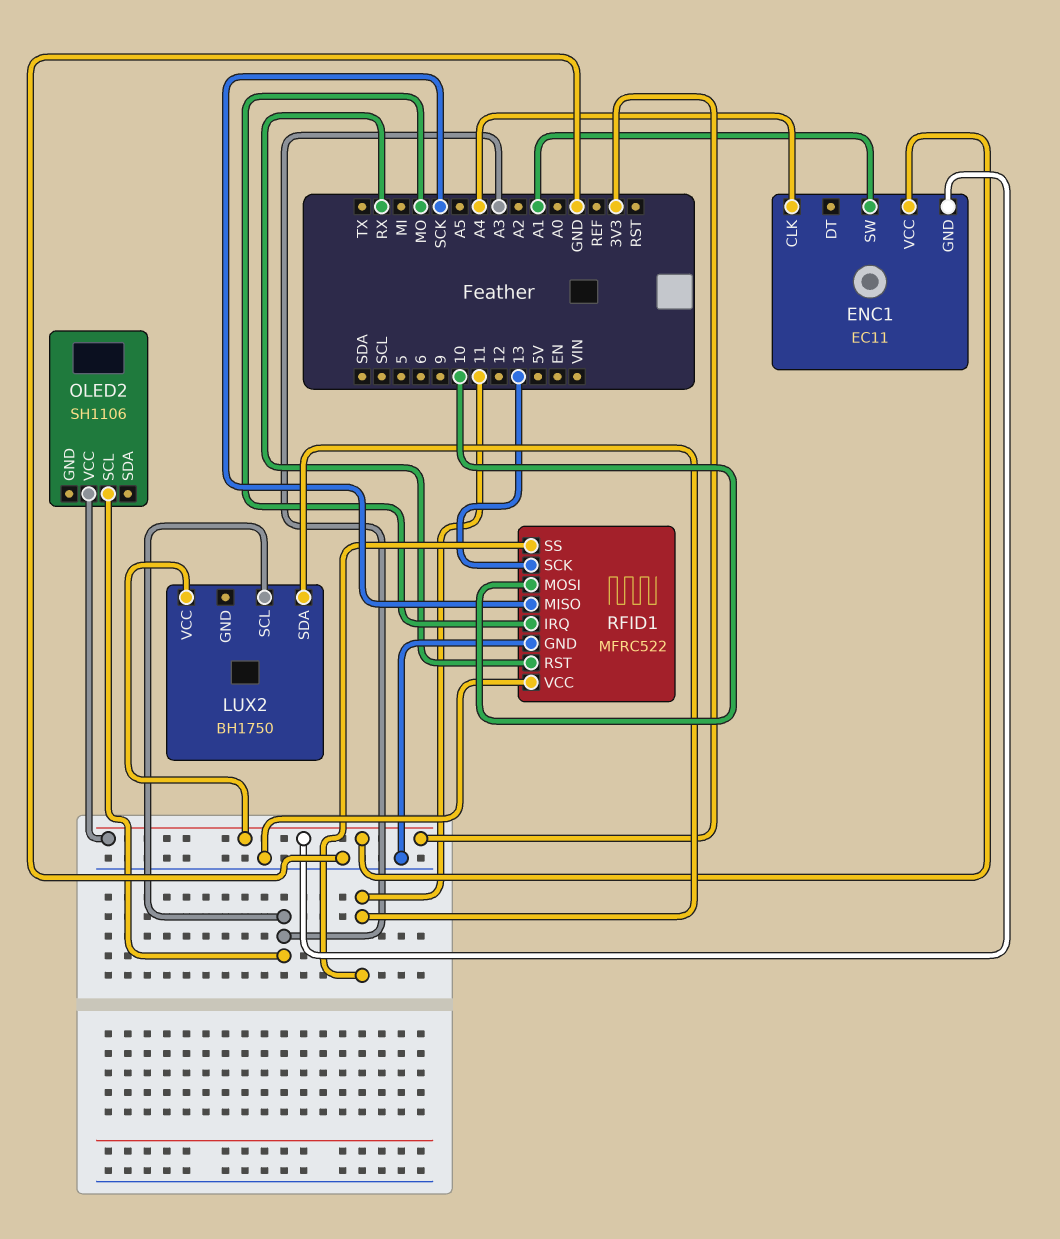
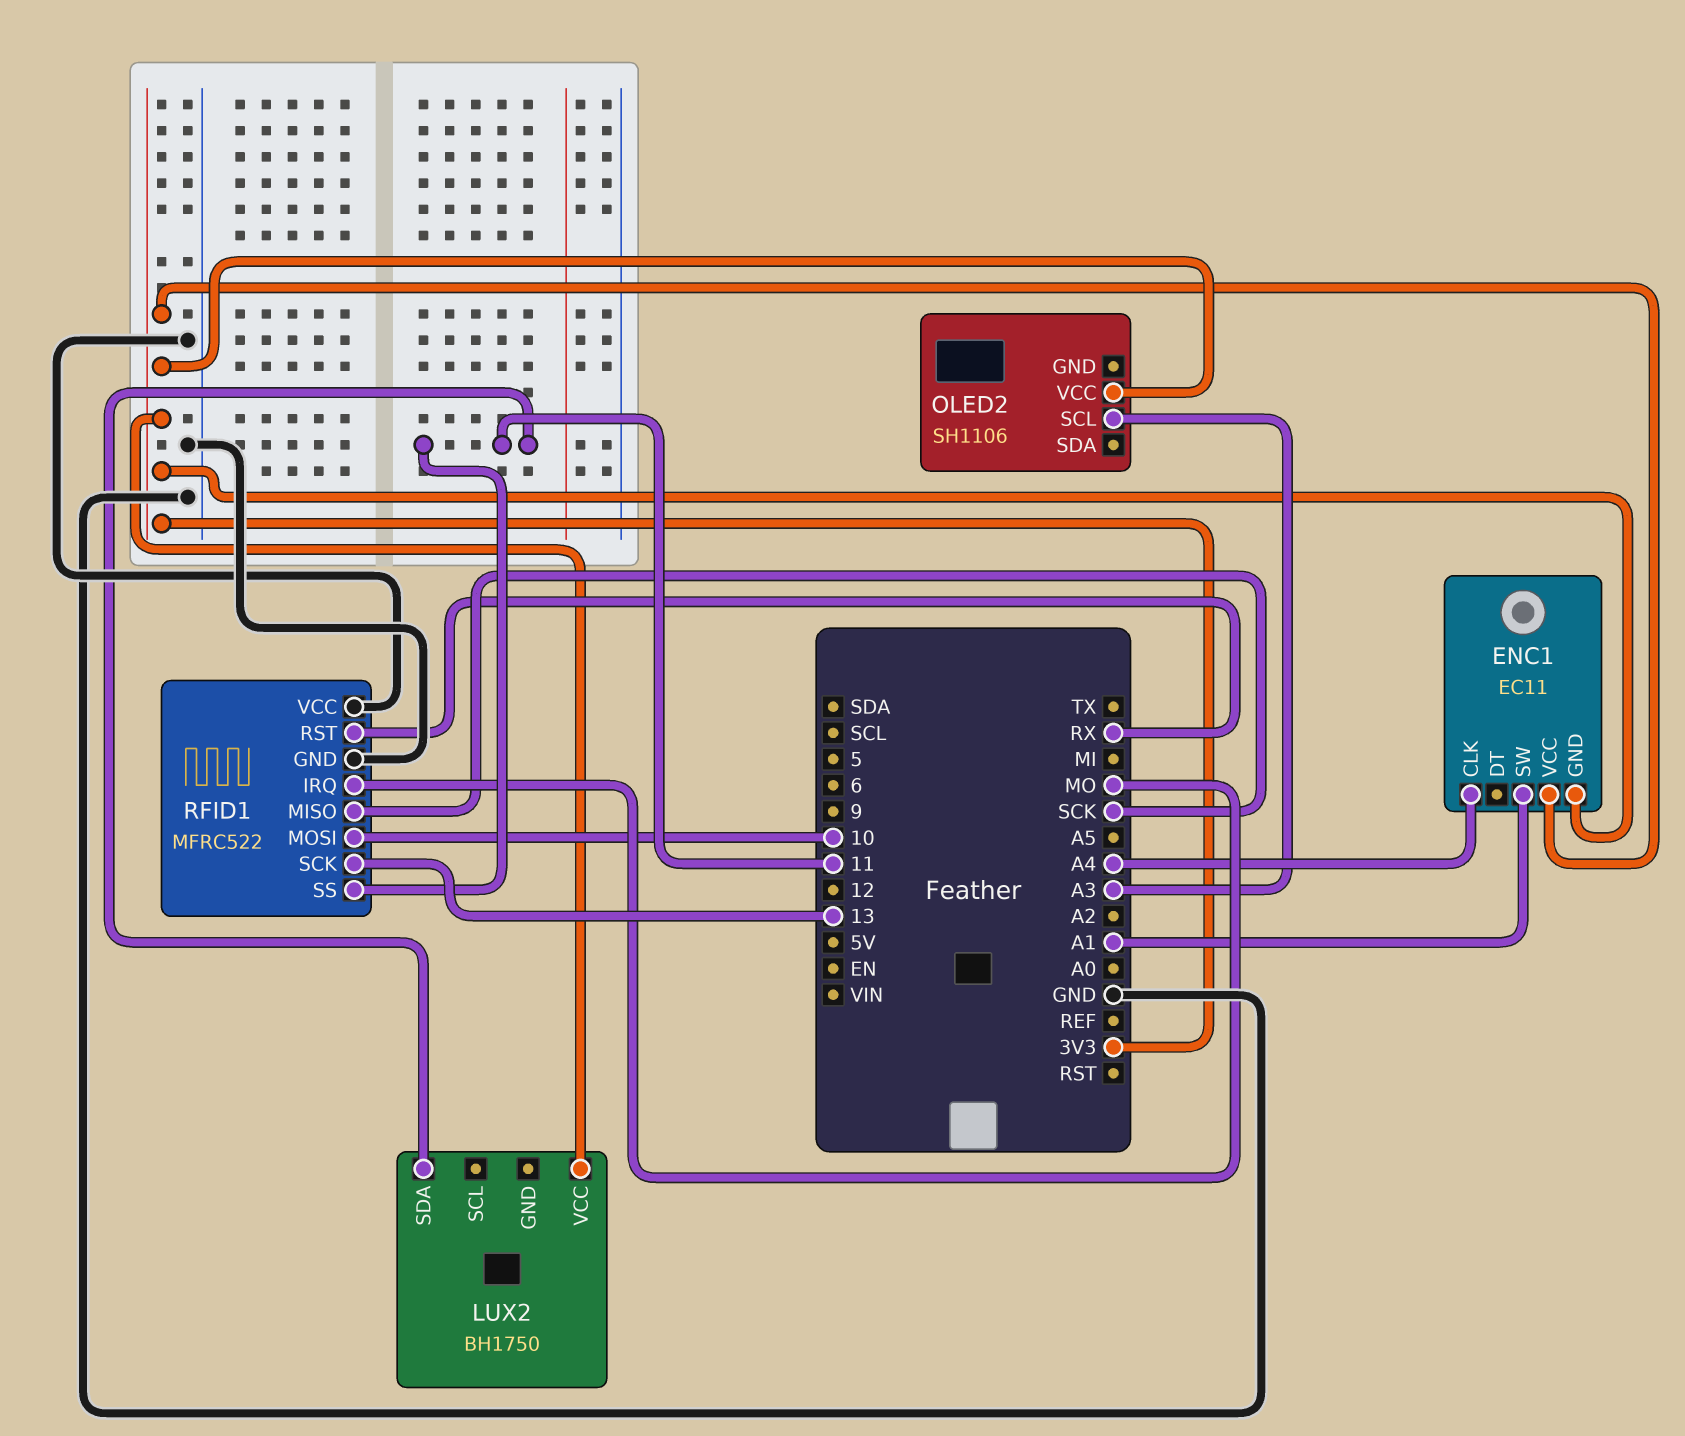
LUX2 pin SCL: A3 -> none

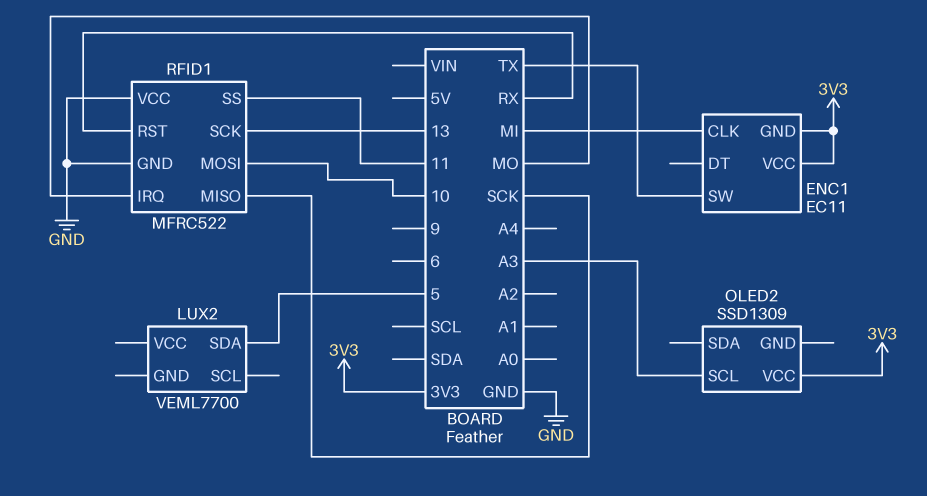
ENC1 pin CLK: A4 -> MI
ENC1 pin SW: A1 -> TX
LUX2: BH1750 -> VEML7700
LUX2 pin SDA: 11 -> 5
LUX2 pin VCC: 3V3 -> none
OLED2: SH1106 -> SSD1309

